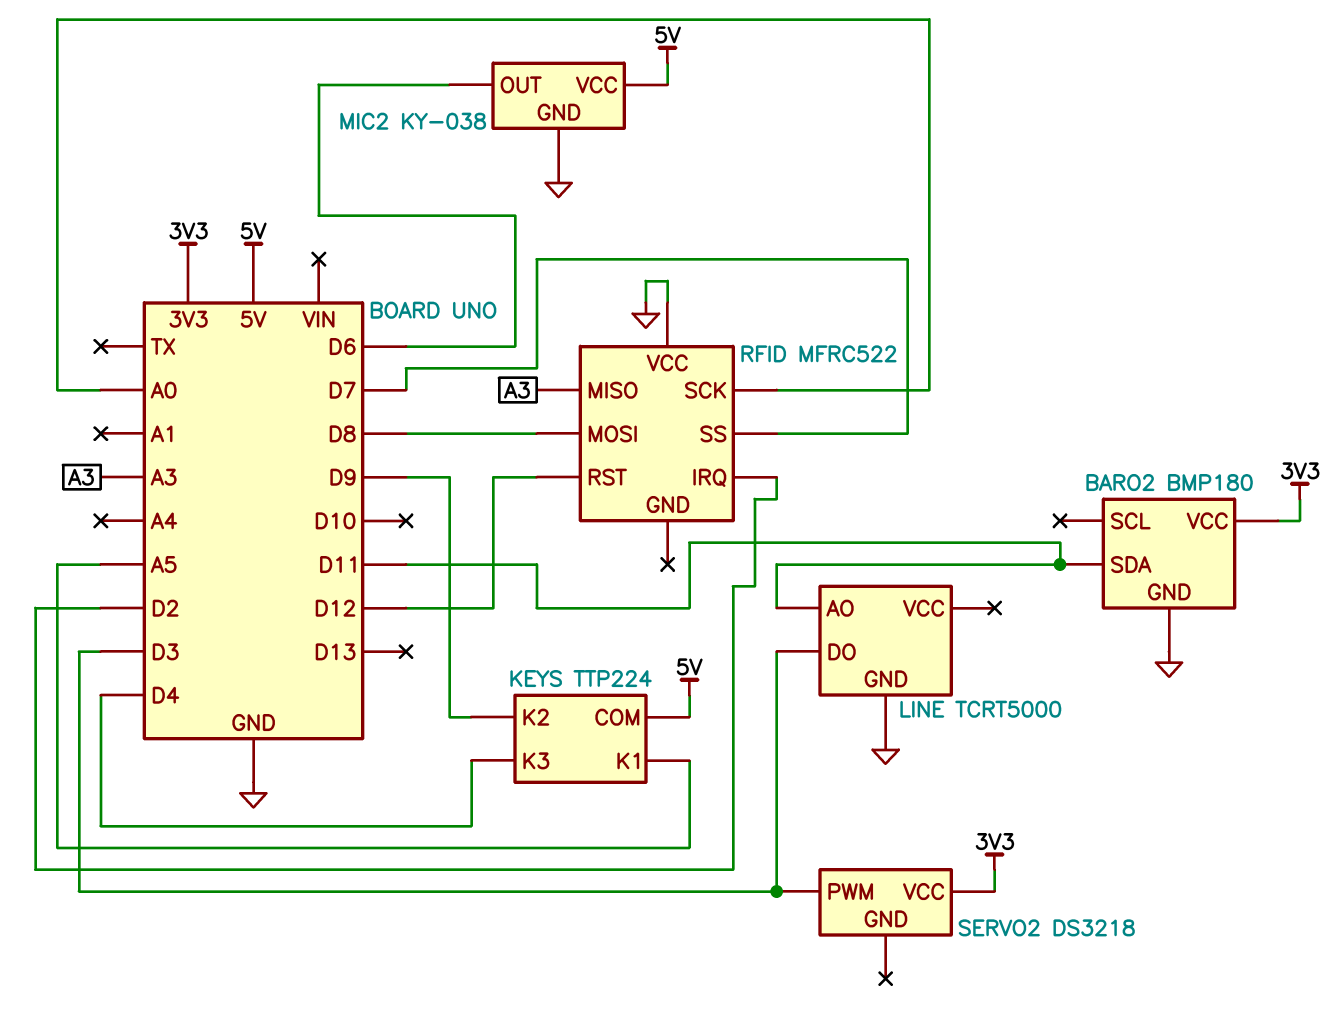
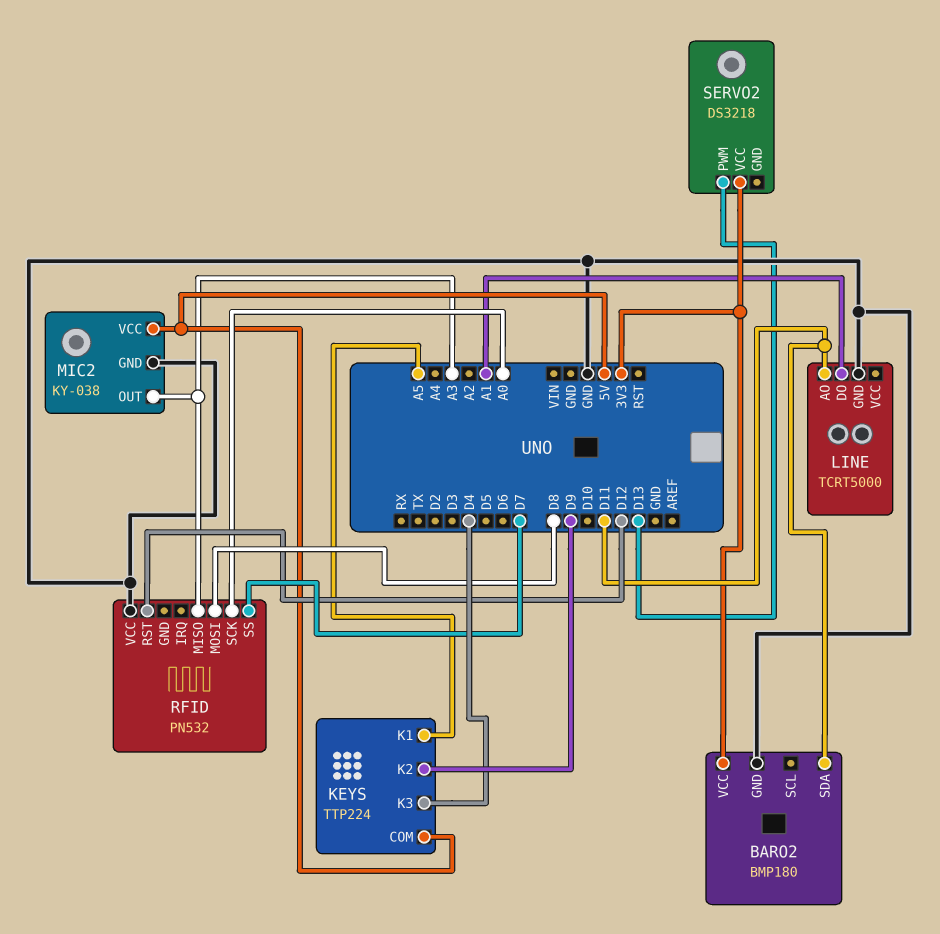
LINE pin DO: D3 -> A1
MIC2 pin OUT: D6 -> A3
RFID: MFRC522 -> PN532
RFID pin IRQ: D2 -> none
SERVO2 pin PWM: D3 -> D13

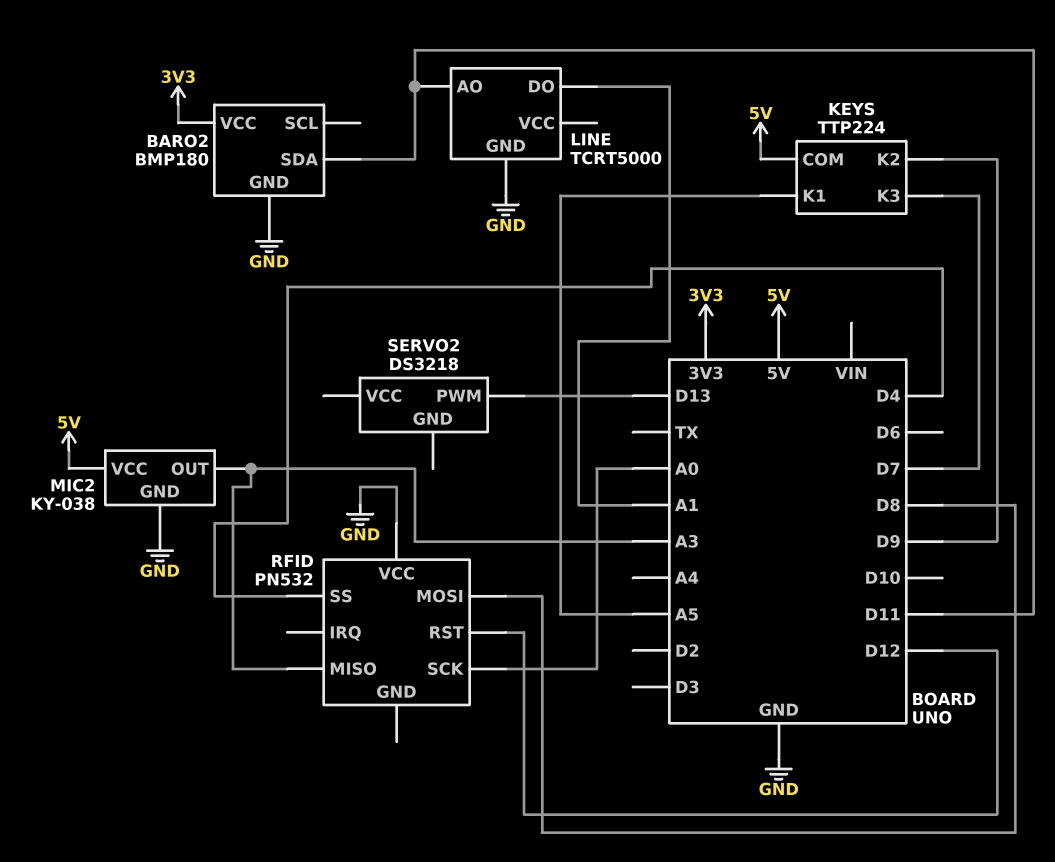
KEYS pin K3: D4 -> D7
RFID pin SS: D7 -> D4
SERVO2 pin VCC: 3V3 -> none

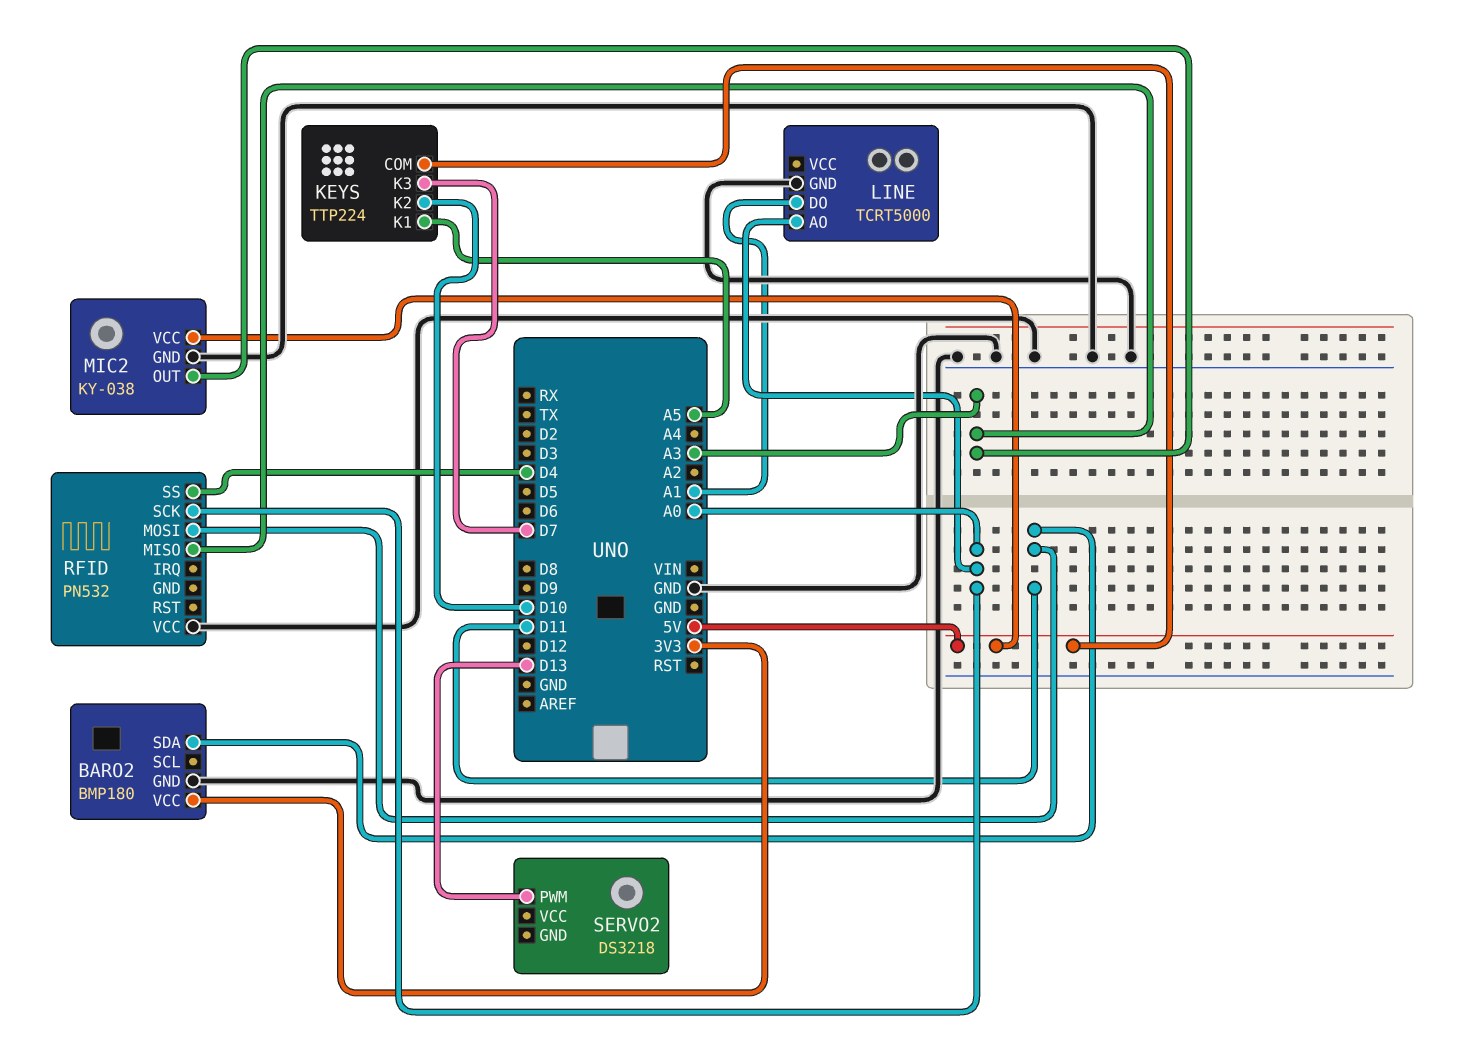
KEYS pin K2: D9 -> D10
LINE pin AO: D11 -> A0
RFID pin MOSI: D8 -> D11
RFID pin RST: D12 -> none

